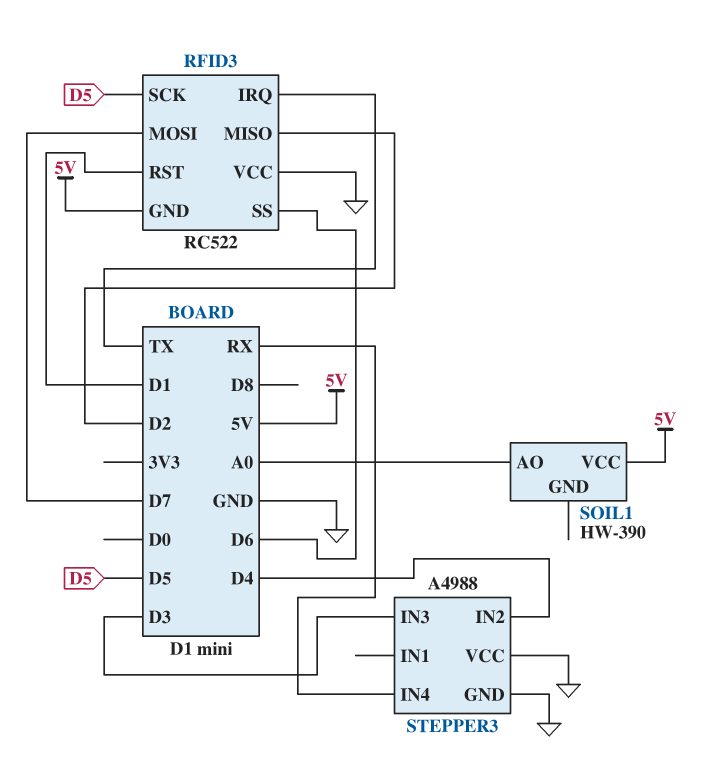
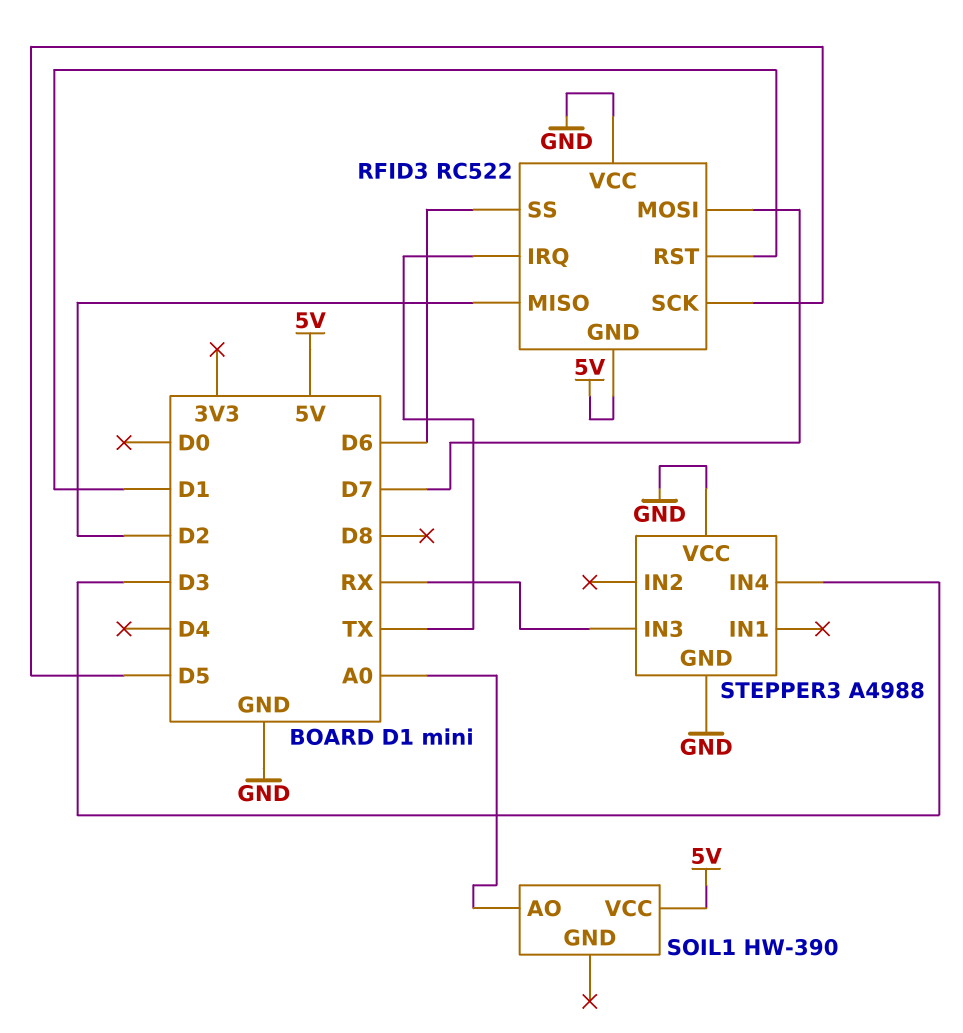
STEPPER3 pin IN2: D4 -> none
STEPPER3 pin IN3: D3 -> RX
STEPPER3 pin IN4: RX -> D3

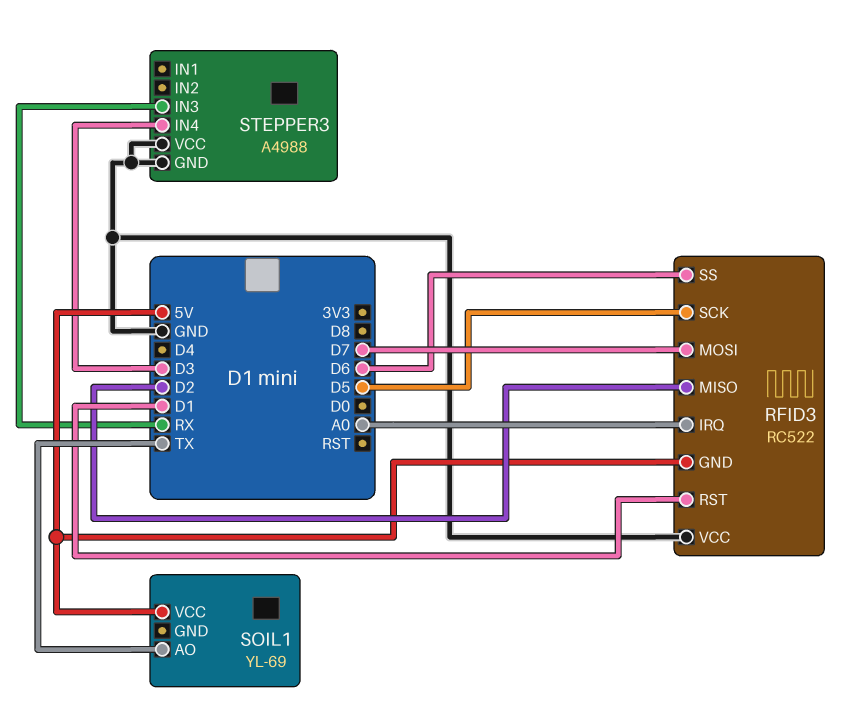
RFID3 pin IRQ: TX -> A0
SOIL1: HW-390 -> YL-69
SOIL1 pin AO: A0 -> TX

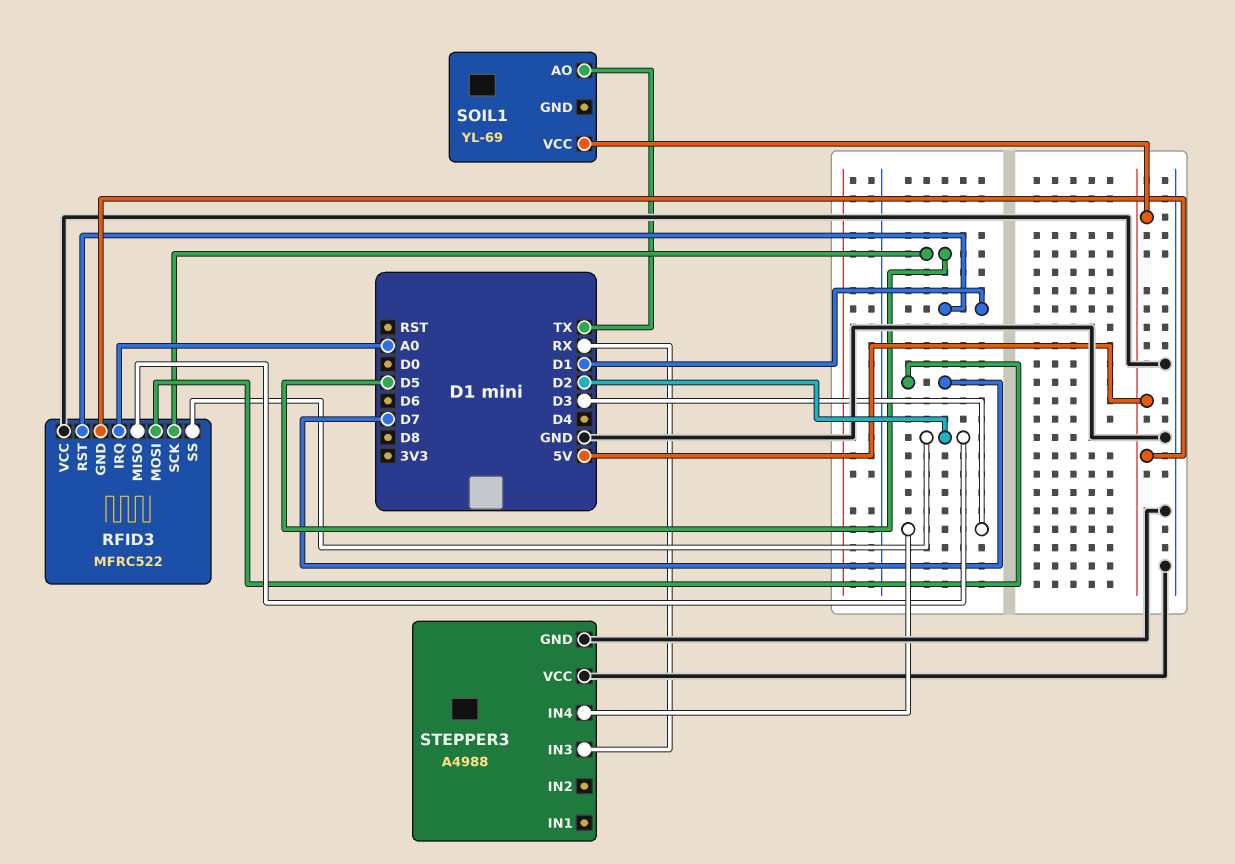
RFID3: RC522 -> MFRC522
RFID3 pin SS: D6 -> D2

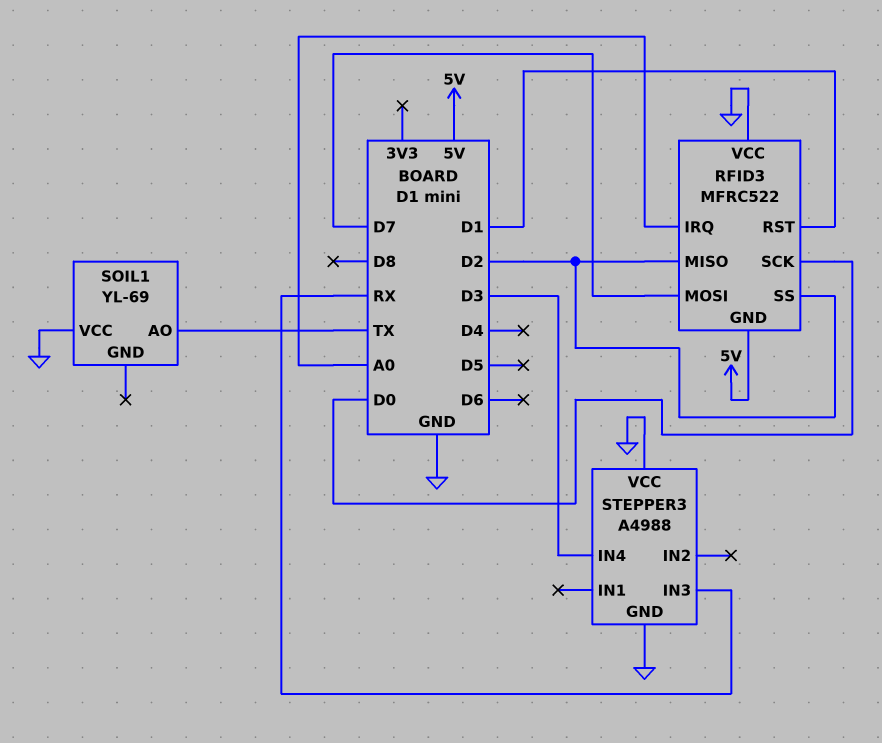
RFID3 pin SCK: D5 -> D0
SOIL1 pin VCC: 5V -> GND

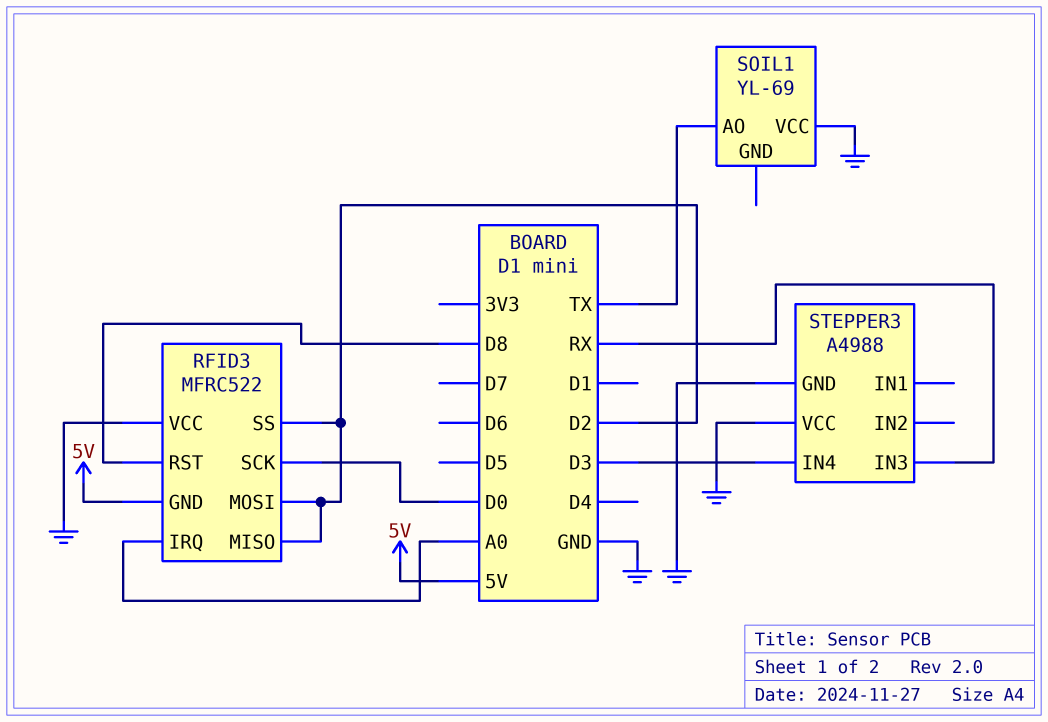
RFID3 pin MOSI: D7 -> D2
RFID3 pin RST: D1 -> D8

